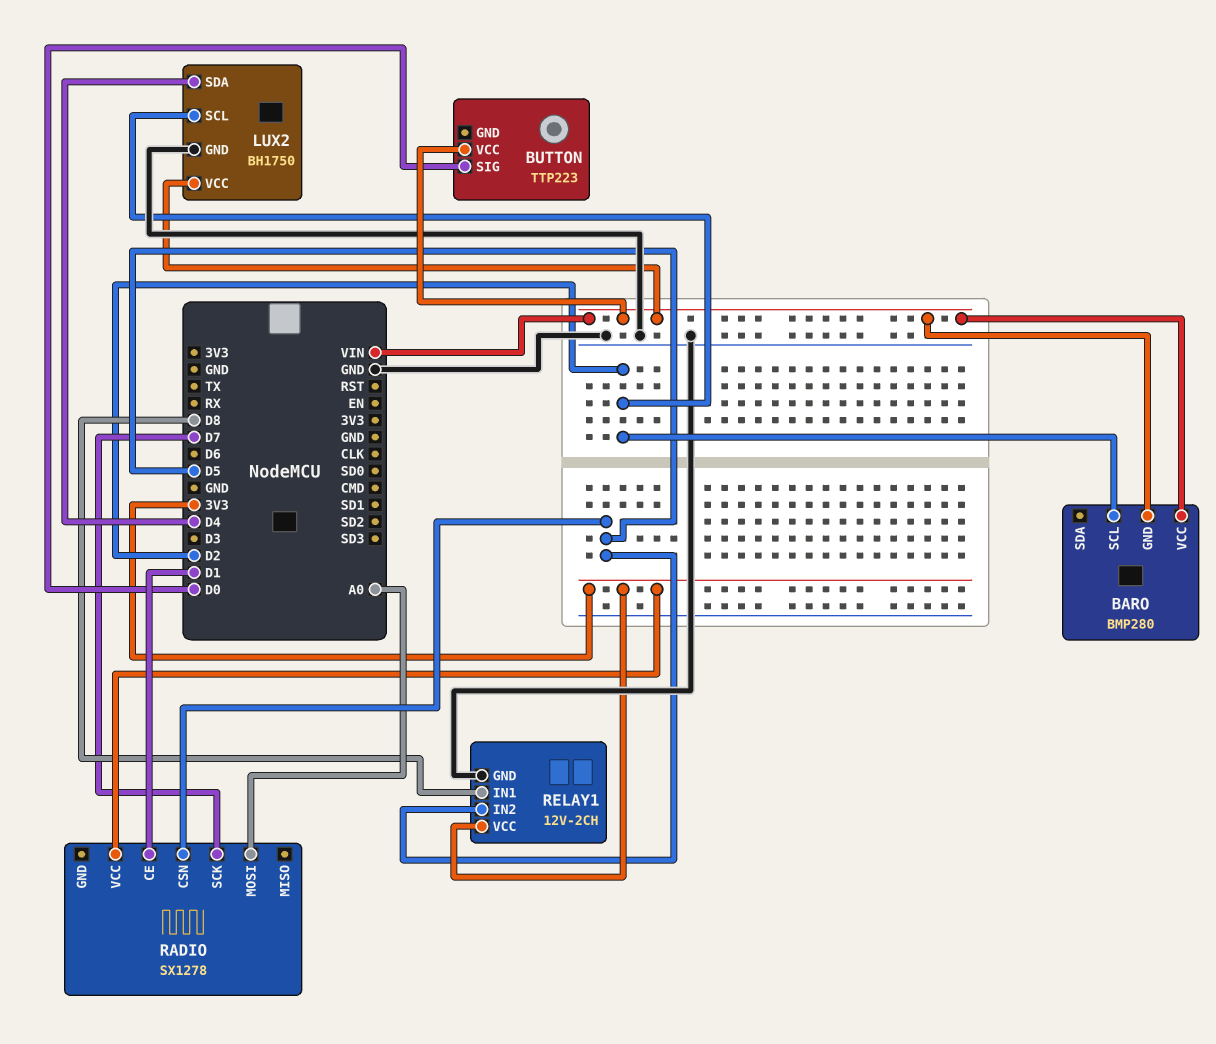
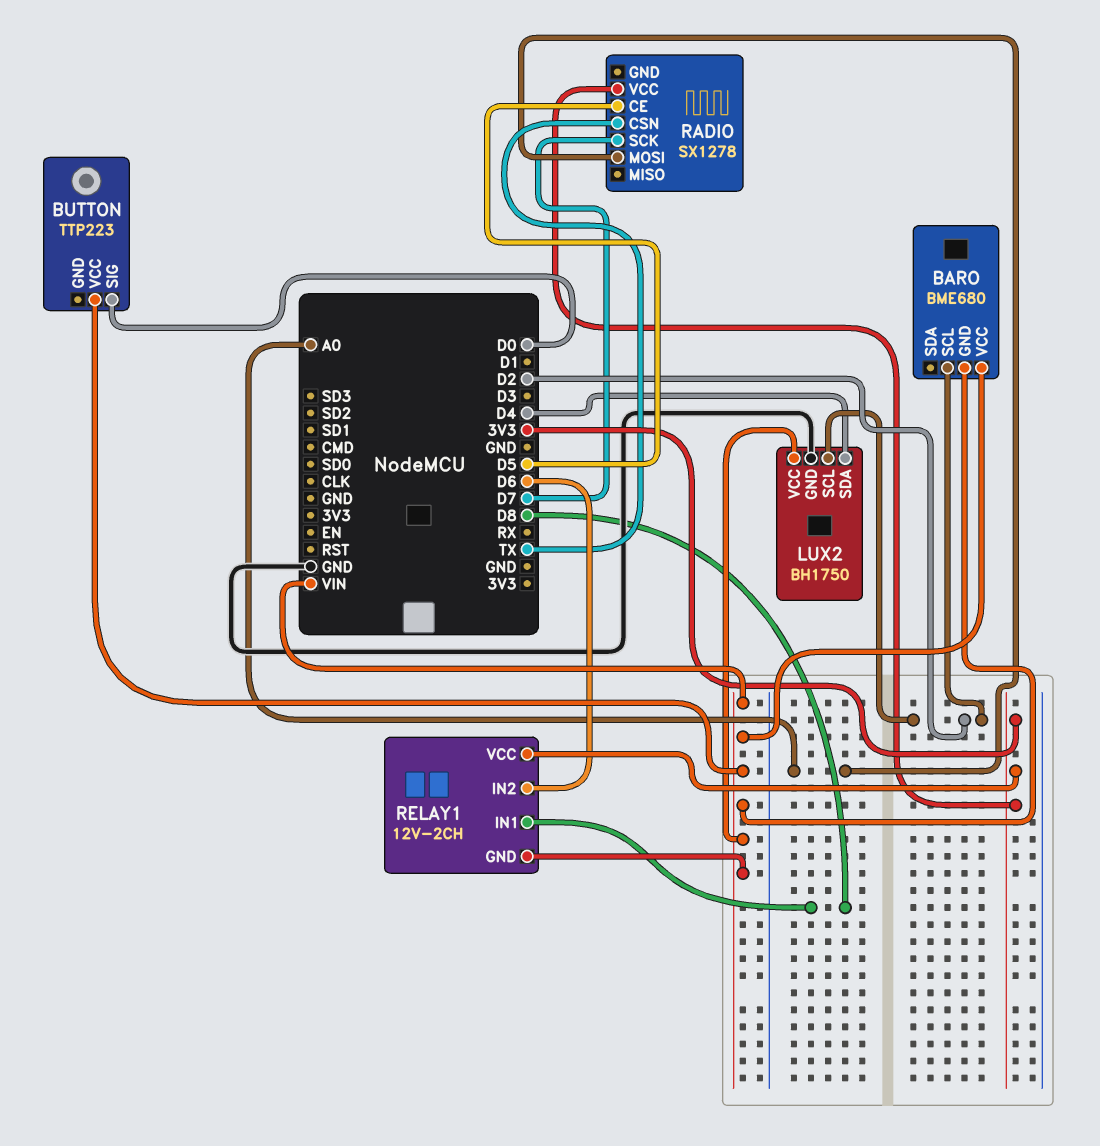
BARO: BMP280 -> BME680
RADIO pin CE: D1 -> D5
RADIO pin CSN: D5 -> TX
RELAY1 pin GND: GND -> VIN
RELAY1 pin IN2: D5 -> D6

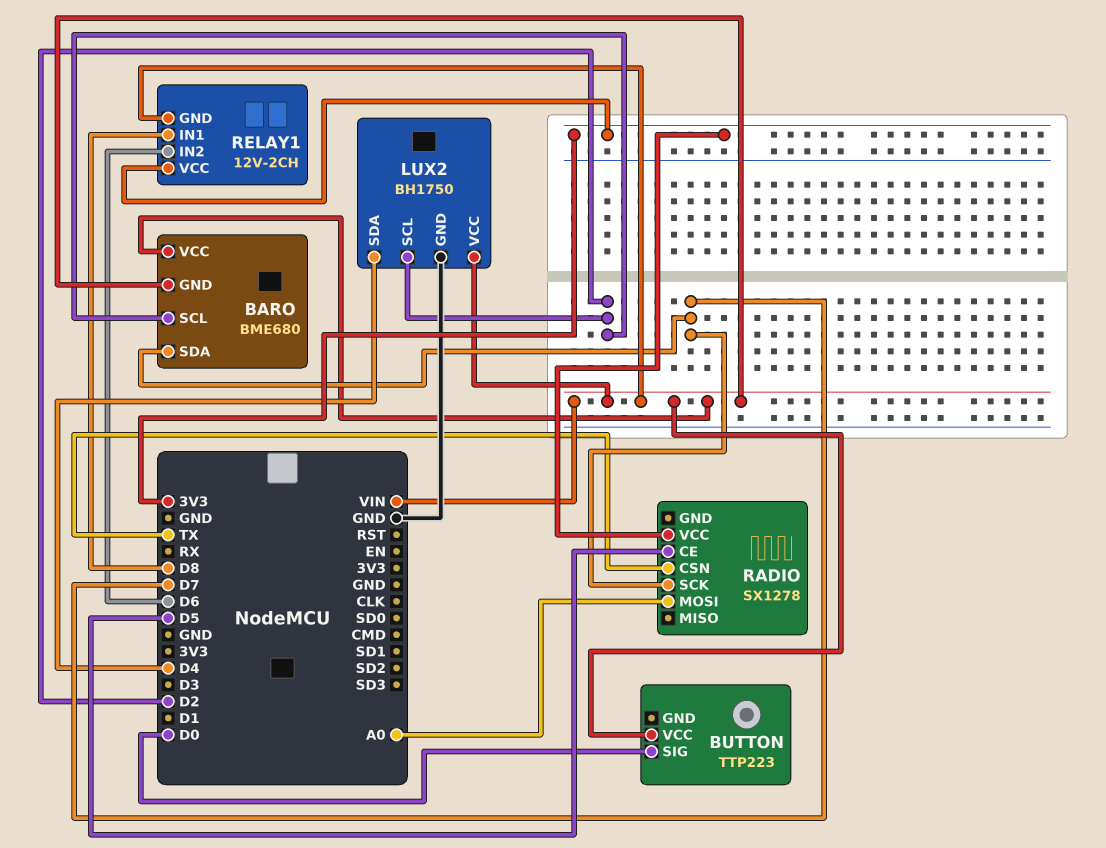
BARO pin SDA: none -> D7

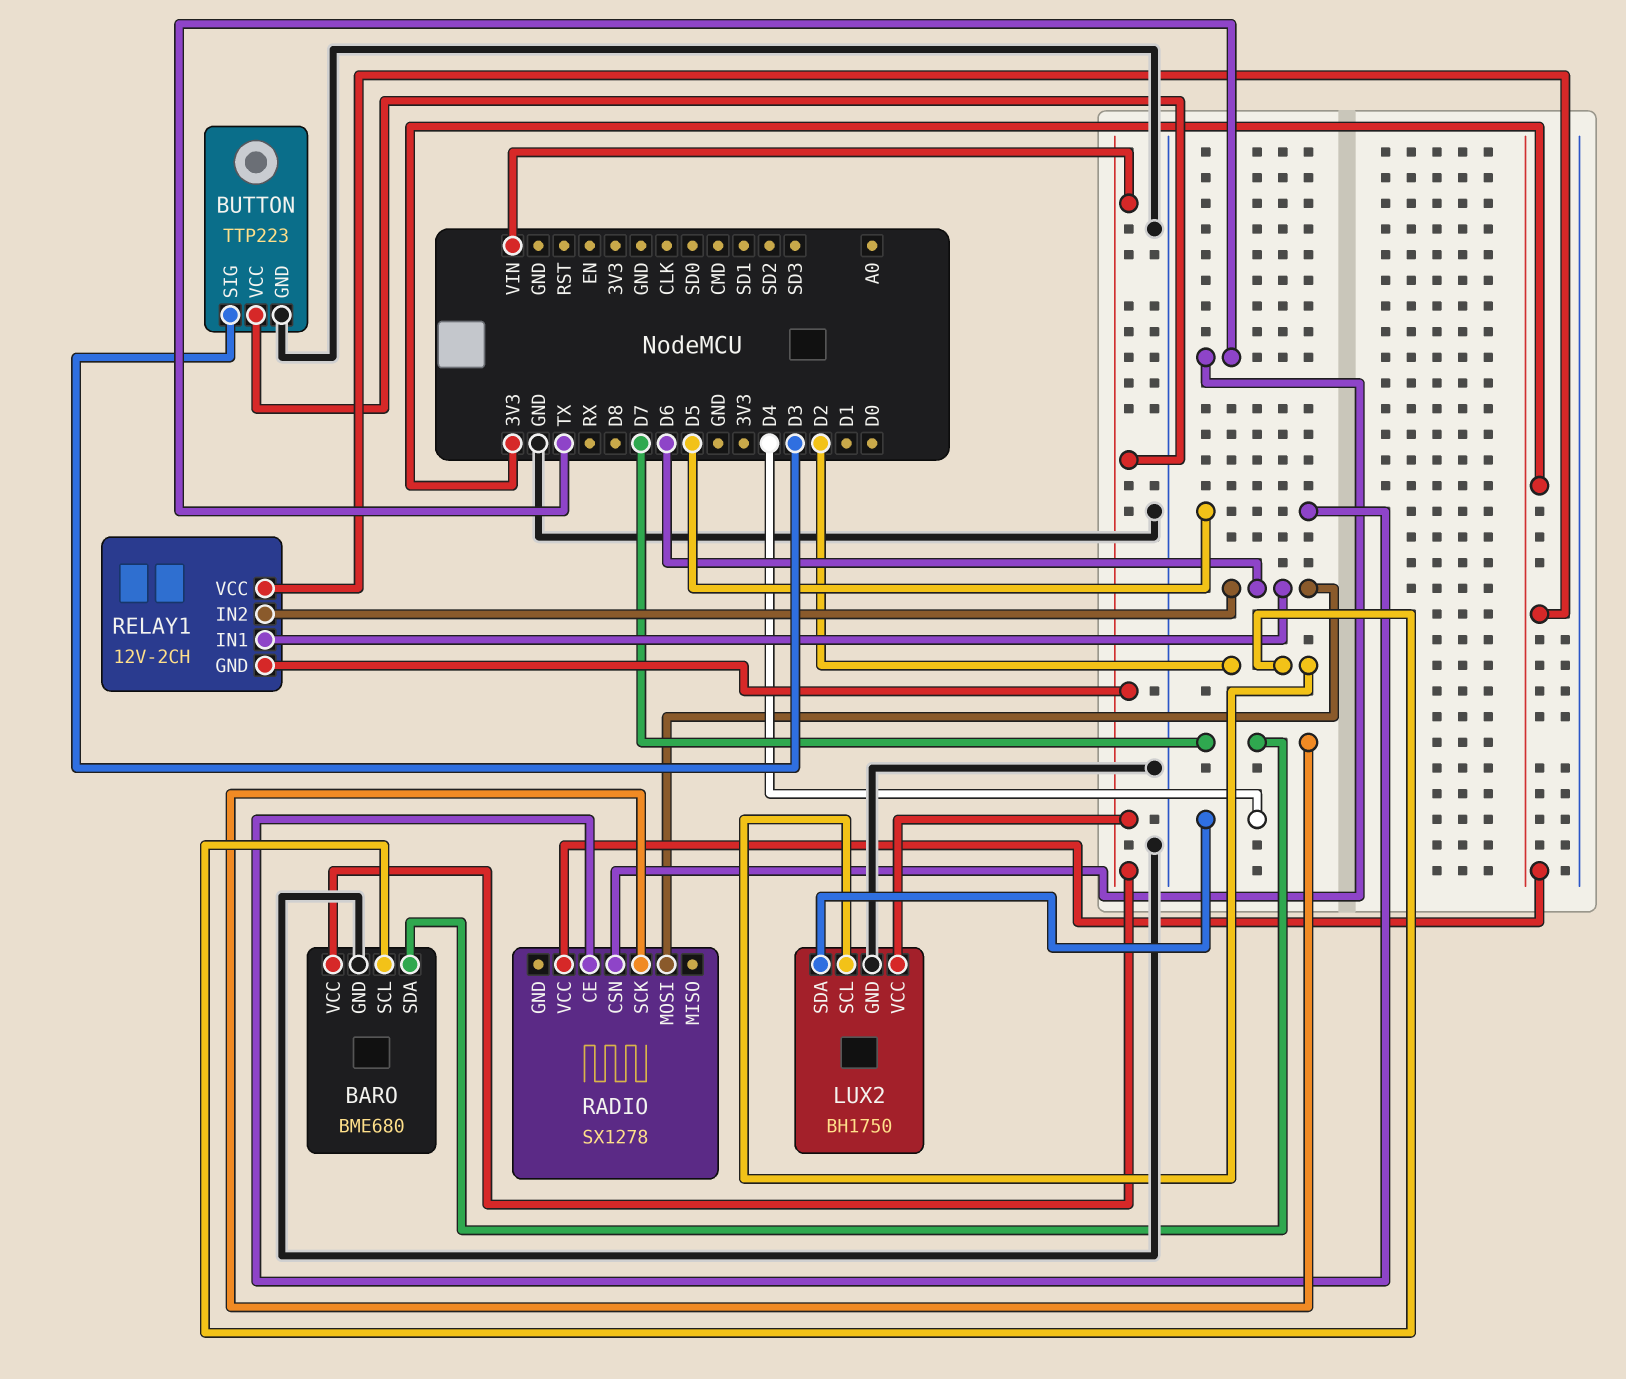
BARO pin GND: VIN -> GND
BUTTON pin GND: none -> GND
BUTTON pin SIG: D0 -> D3
RADIO pin MOSI: A0 -> D6
RELAY1 pin IN1: D8 -> D6

